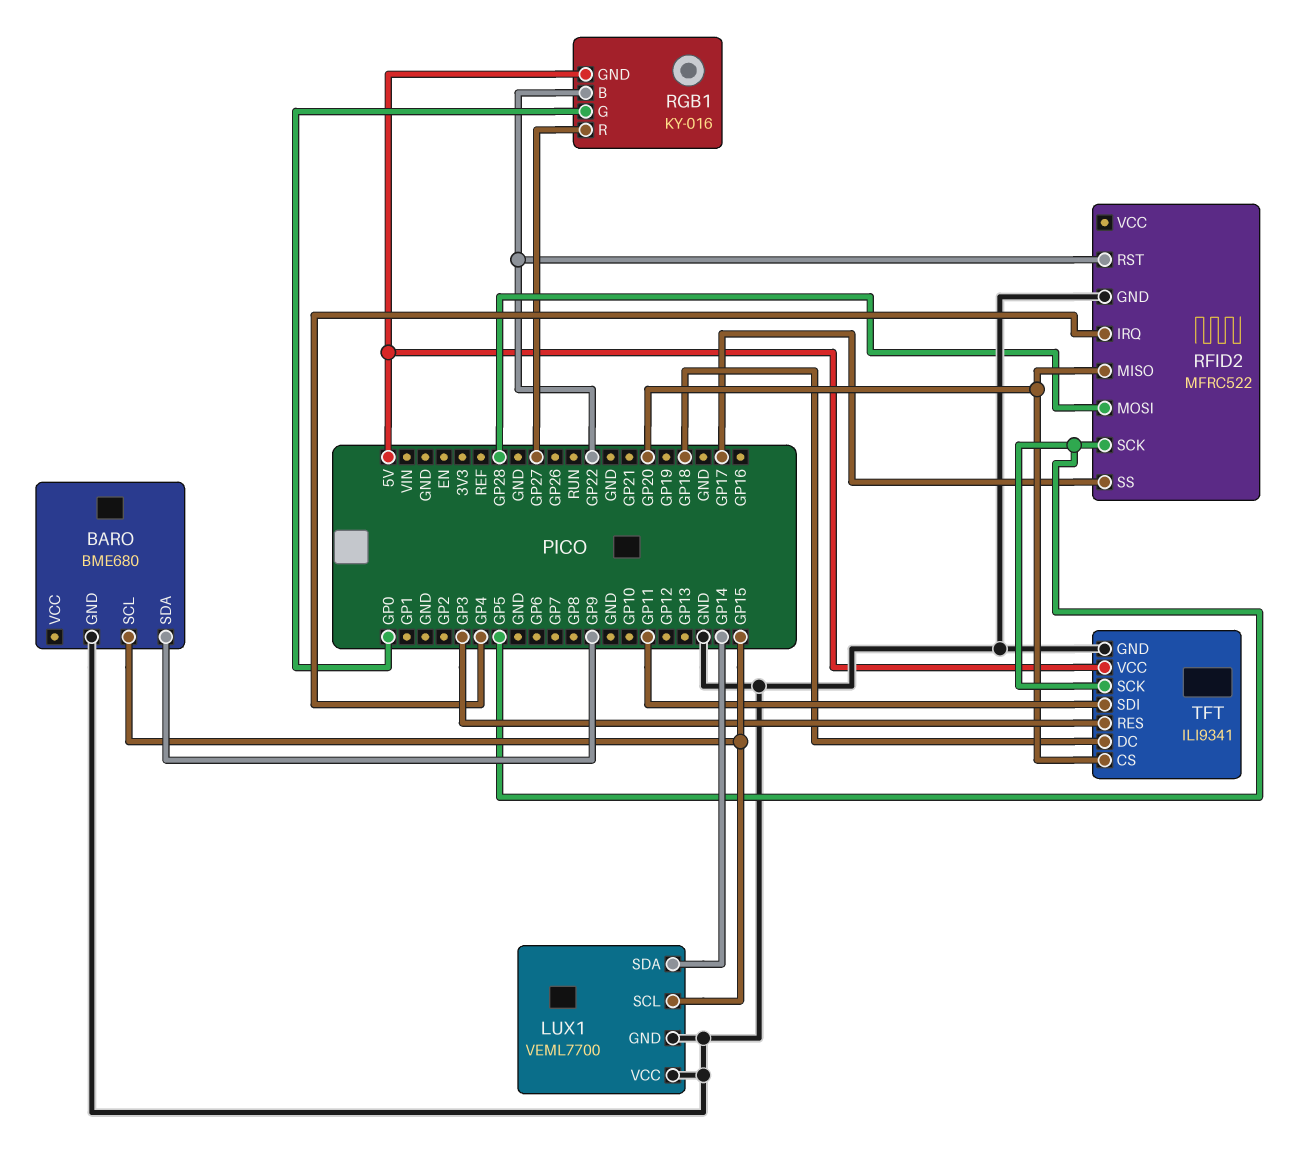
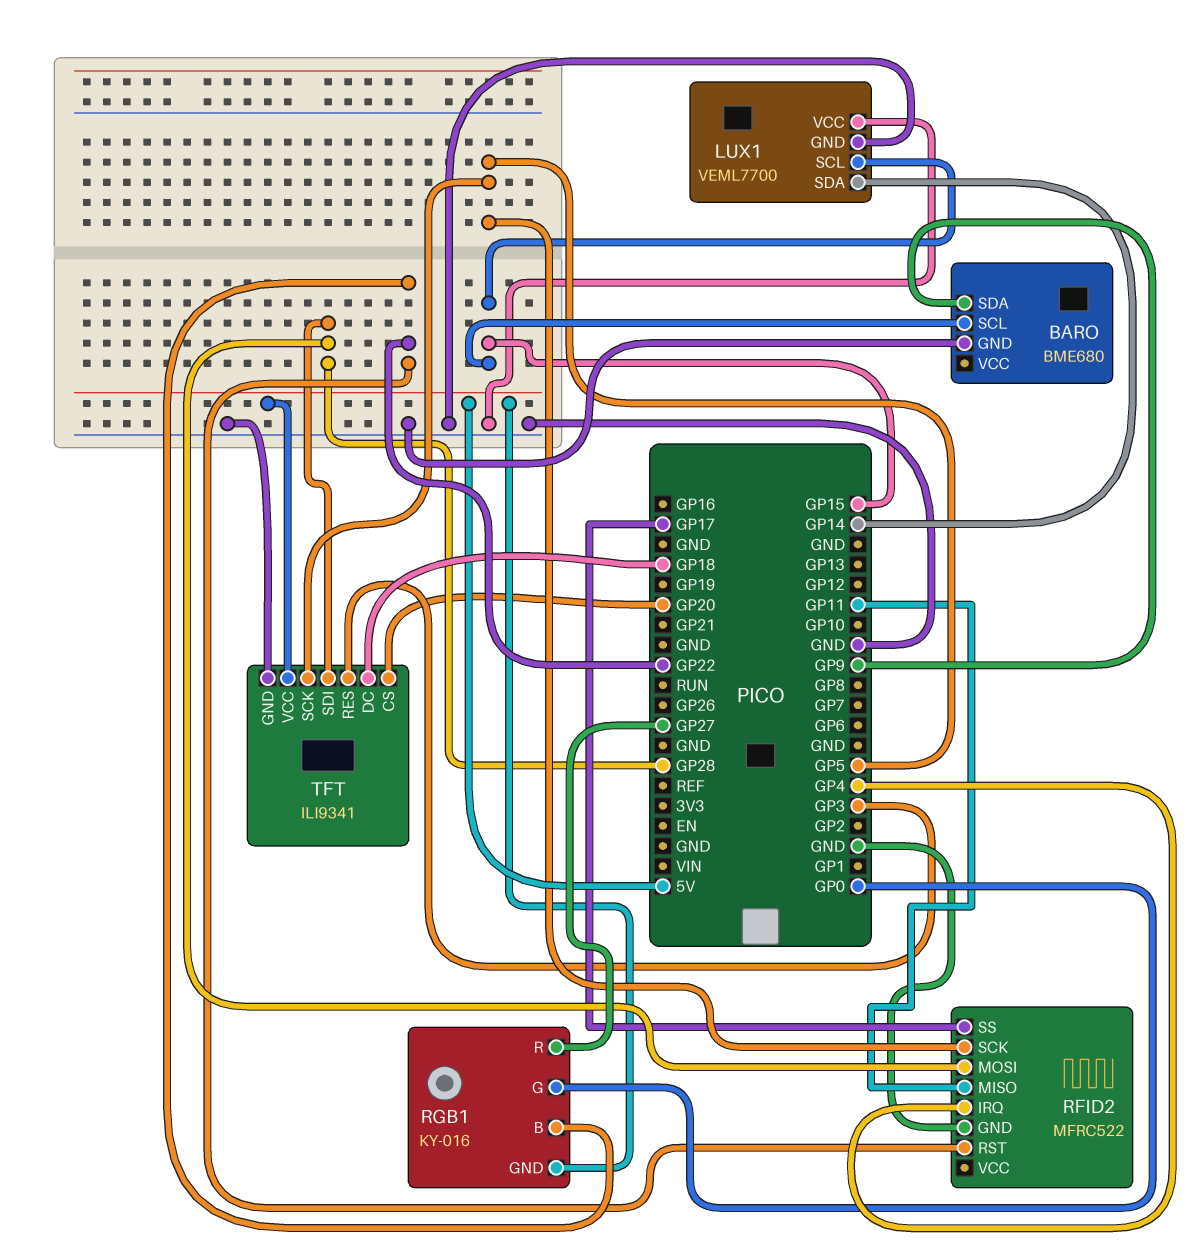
RFID2 pin MISO: GP20 -> GP11
TFT pin SDI: GP11 -> GP28

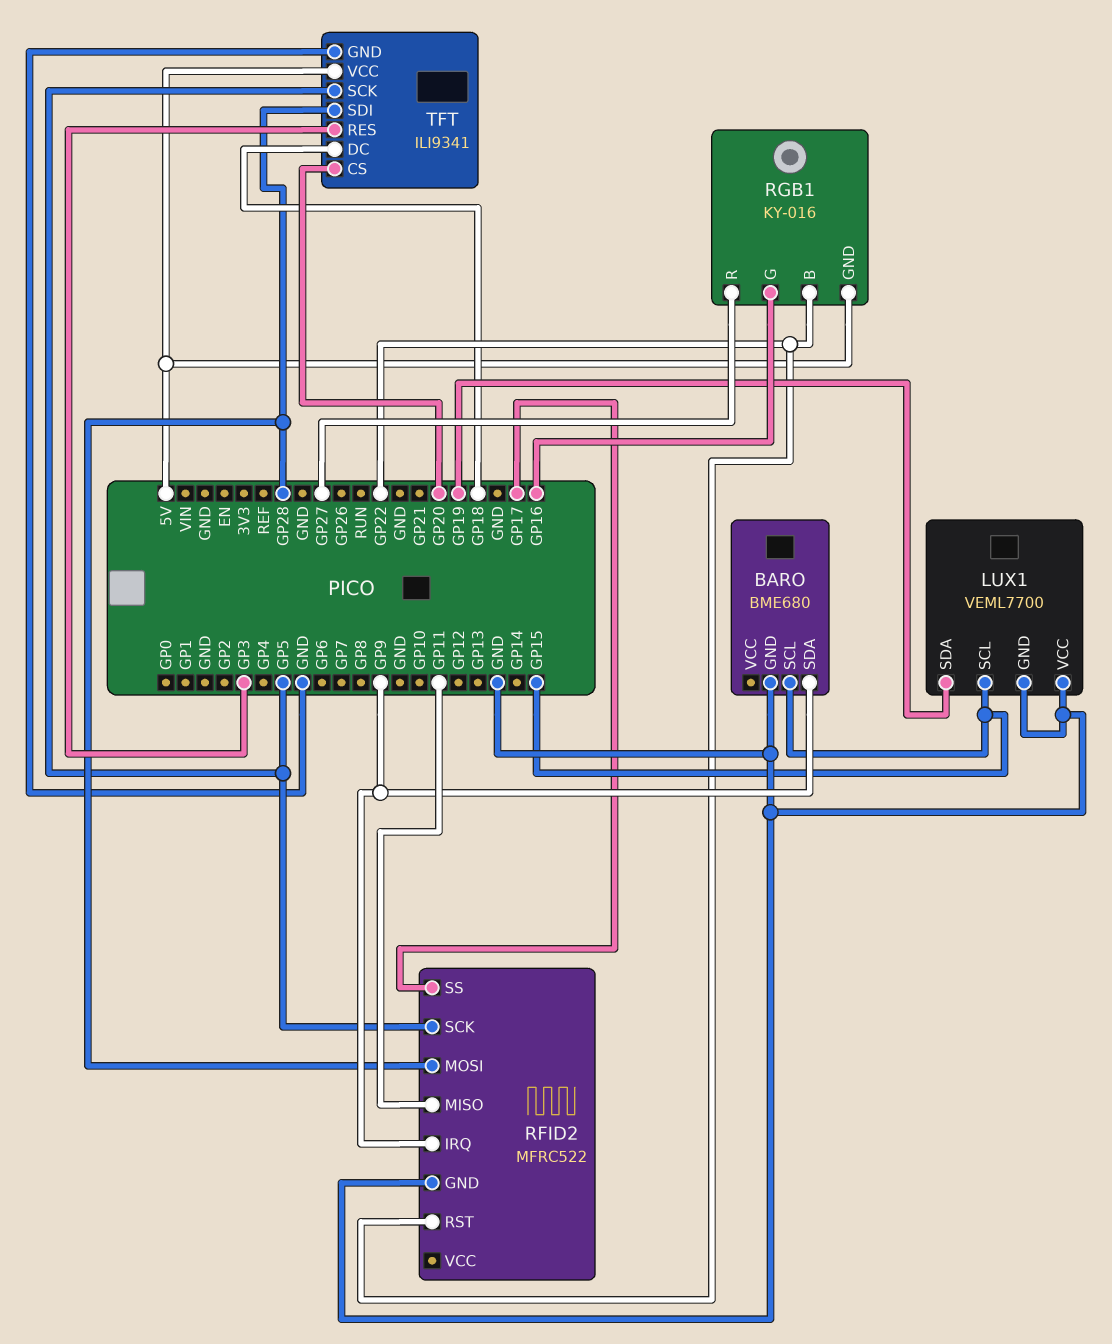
LUX1 pin SDA: GP14 -> GP19
RFID2 pin IRQ: GP4 -> GP9
RGB1 pin G: GP0 -> GP16

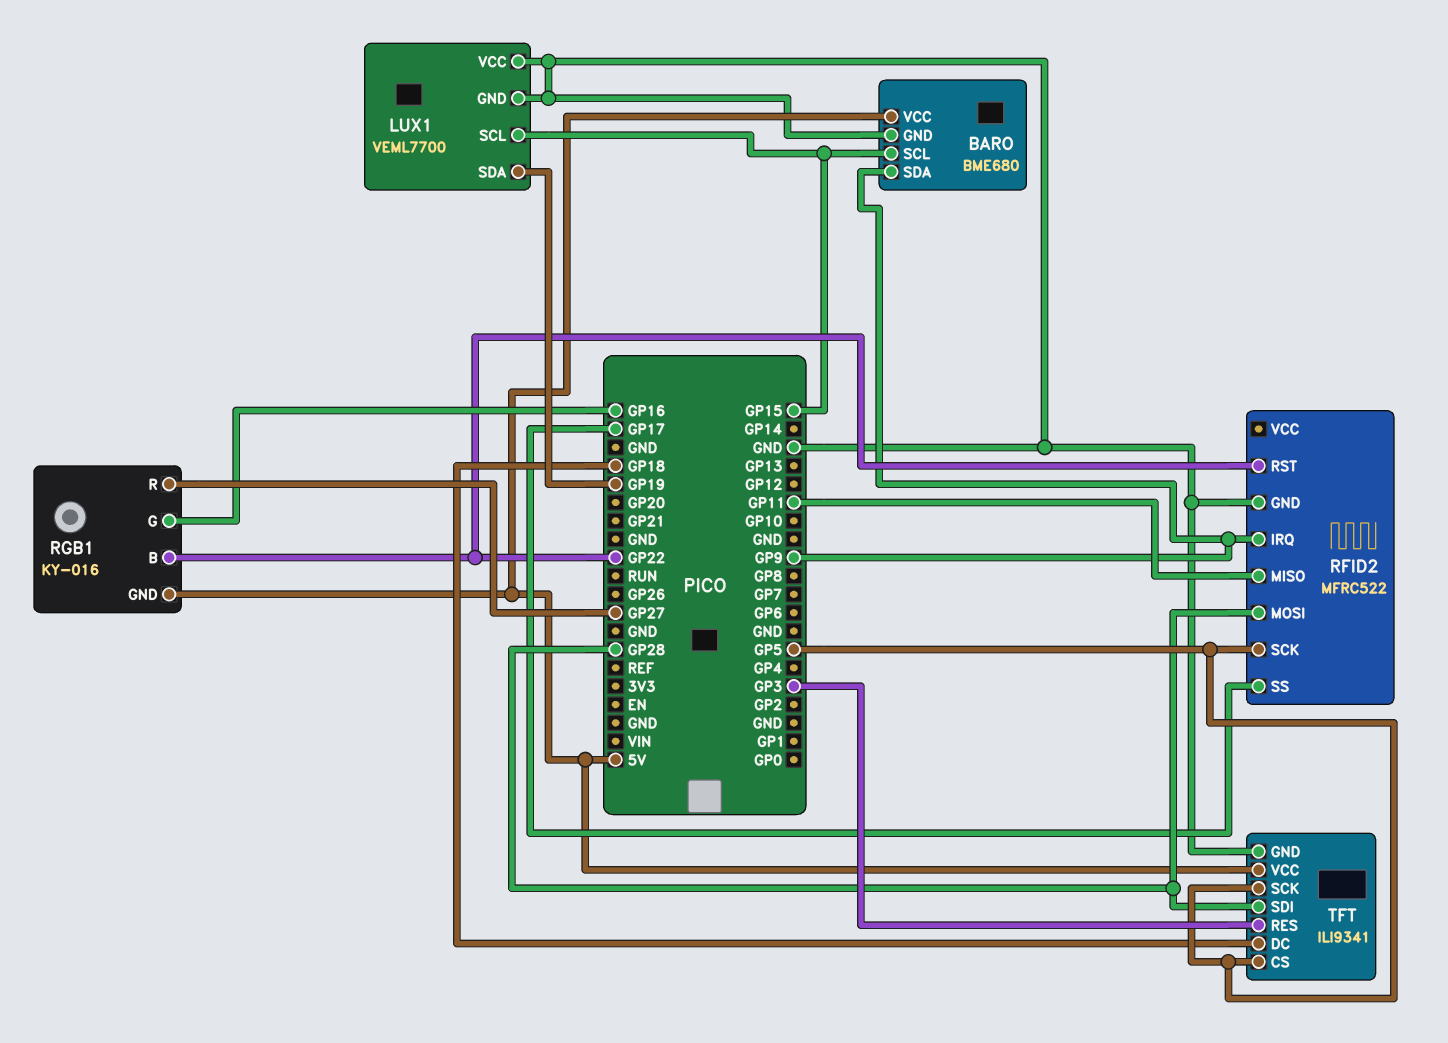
BARO pin VCC: none -> 5V
TFT pin CS: GP20 -> GP5

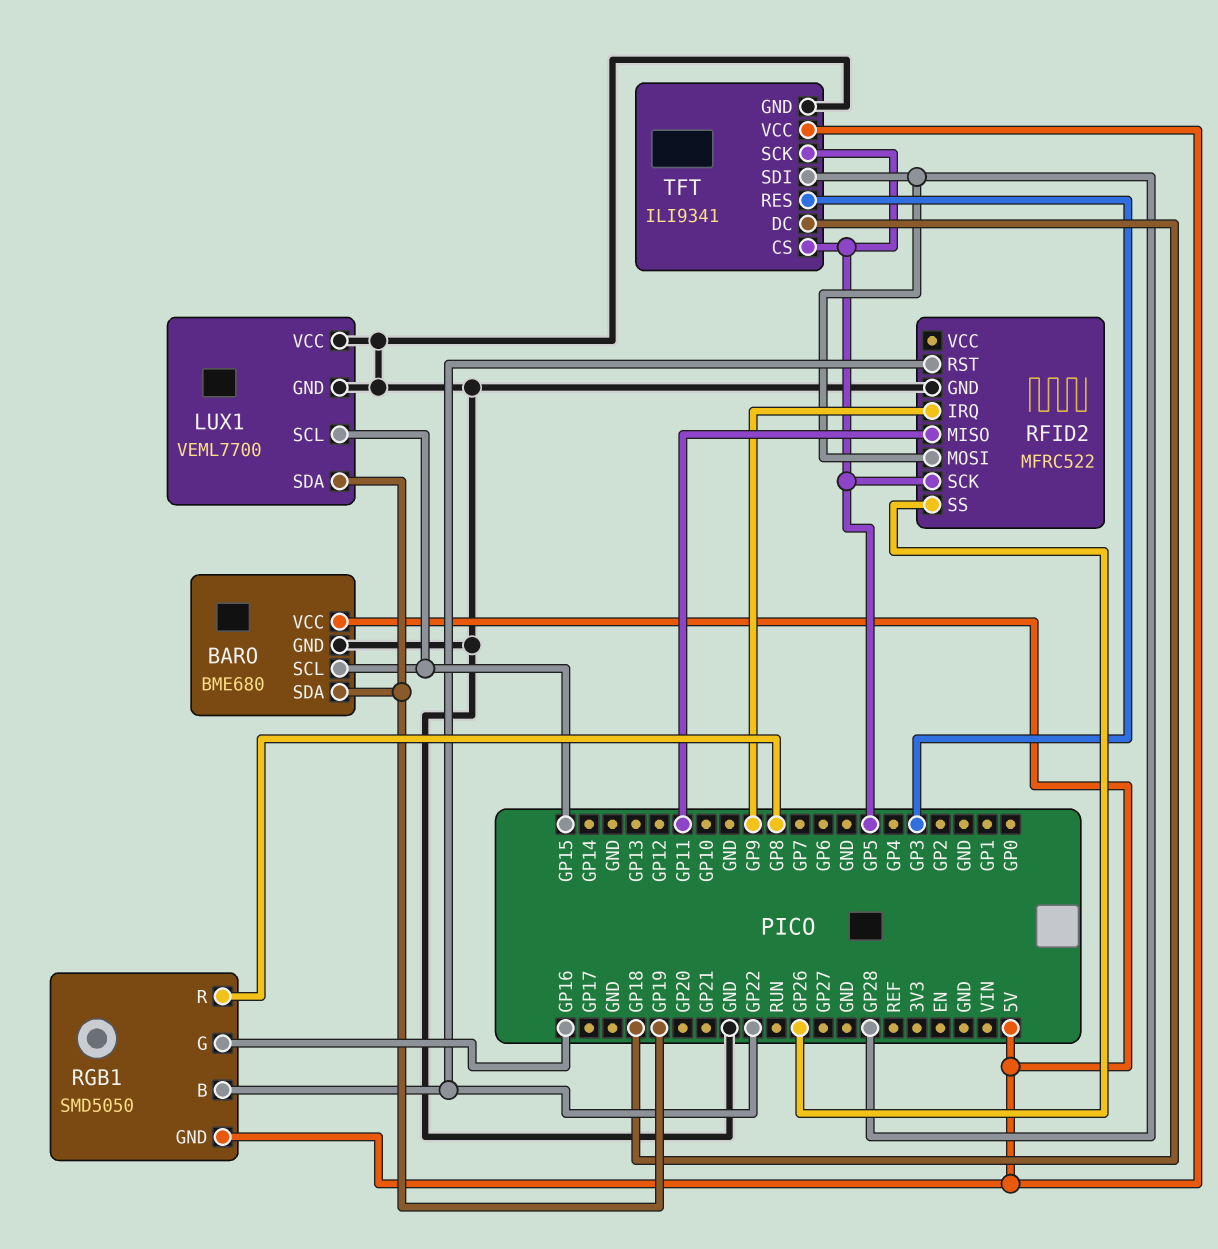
BARO pin SDA: GP9 -> GP19
RFID2 pin SS: GP17 -> GP26
RGB1: KY-016 -> SMD5050
RGB1 pin R: GP27 -> GP8

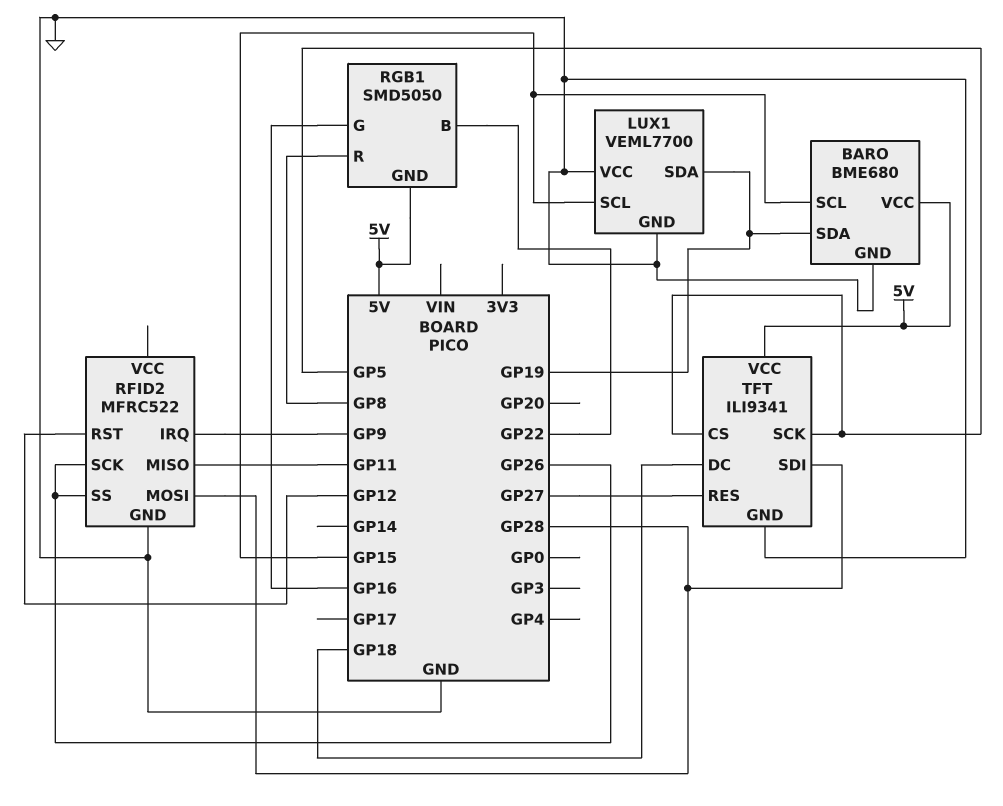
RFID2 pin RST: GP22 -> GP12
RFID2 pin SCK: GP5 -> GP26
TFT pin RES: GP3 -> GP27

